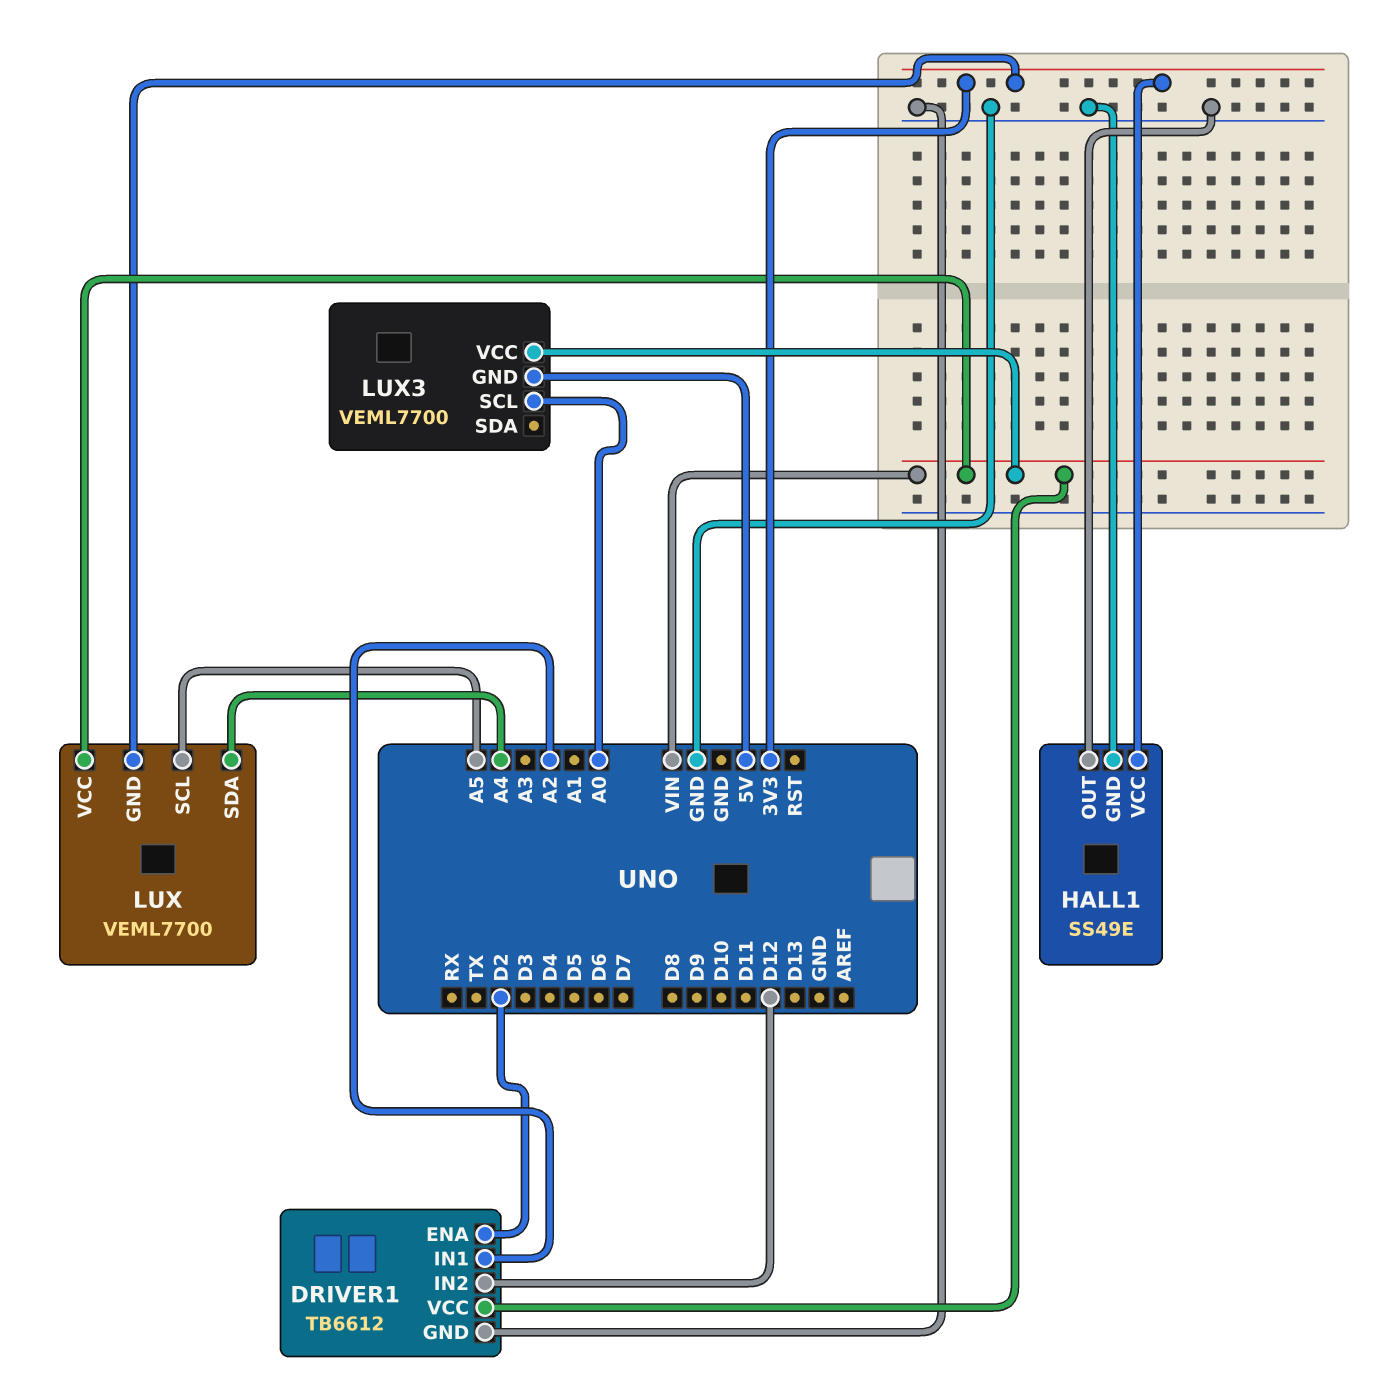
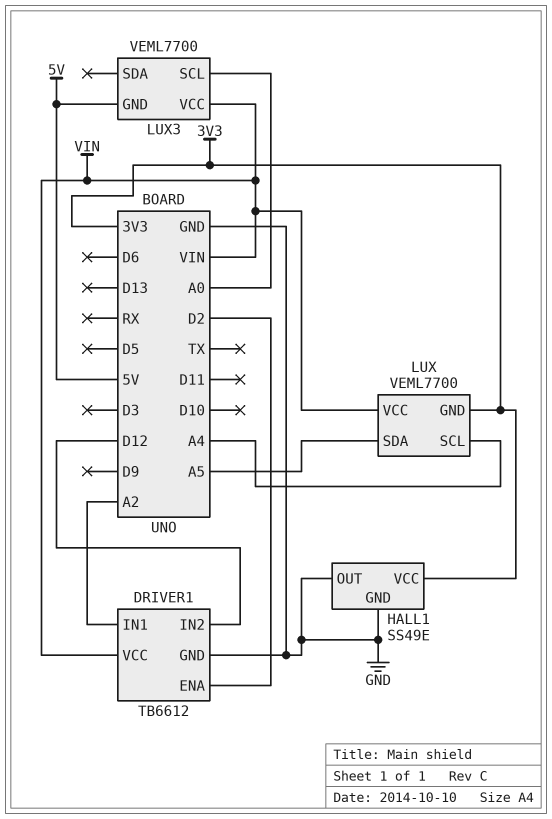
LUX pin SCL: A5 -> A4
LUX pin SDA: A4 -> A5

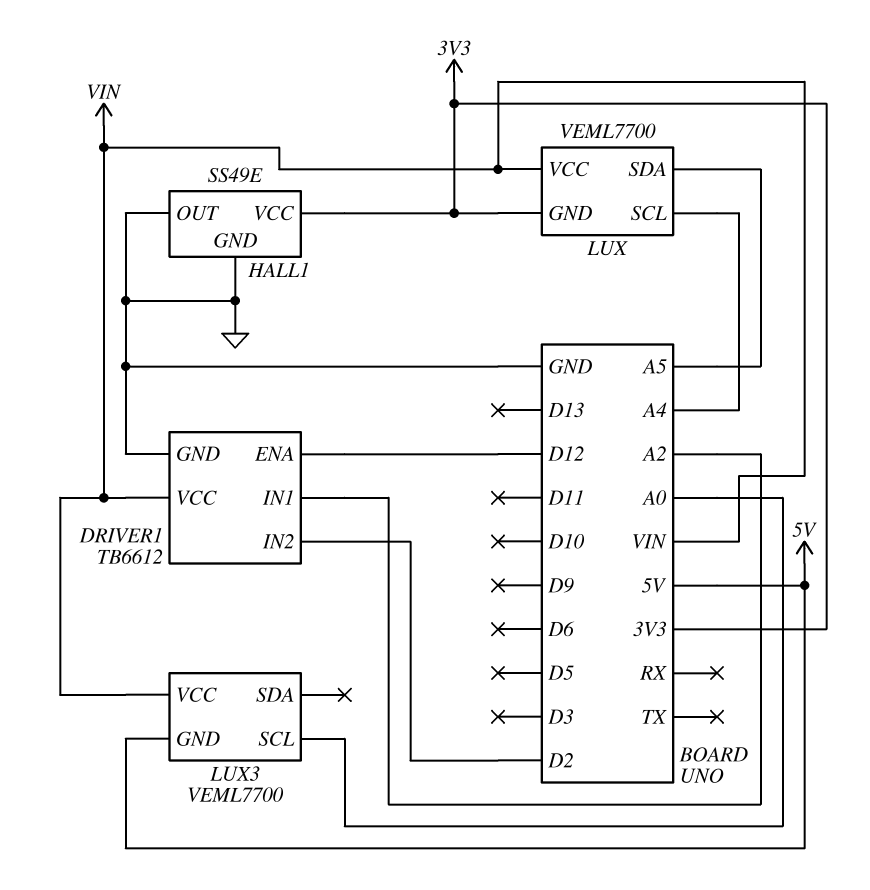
DRIVER1 pin ENA: D2 -> D12
DRIVER1 pin IN2: D12 -> D2

